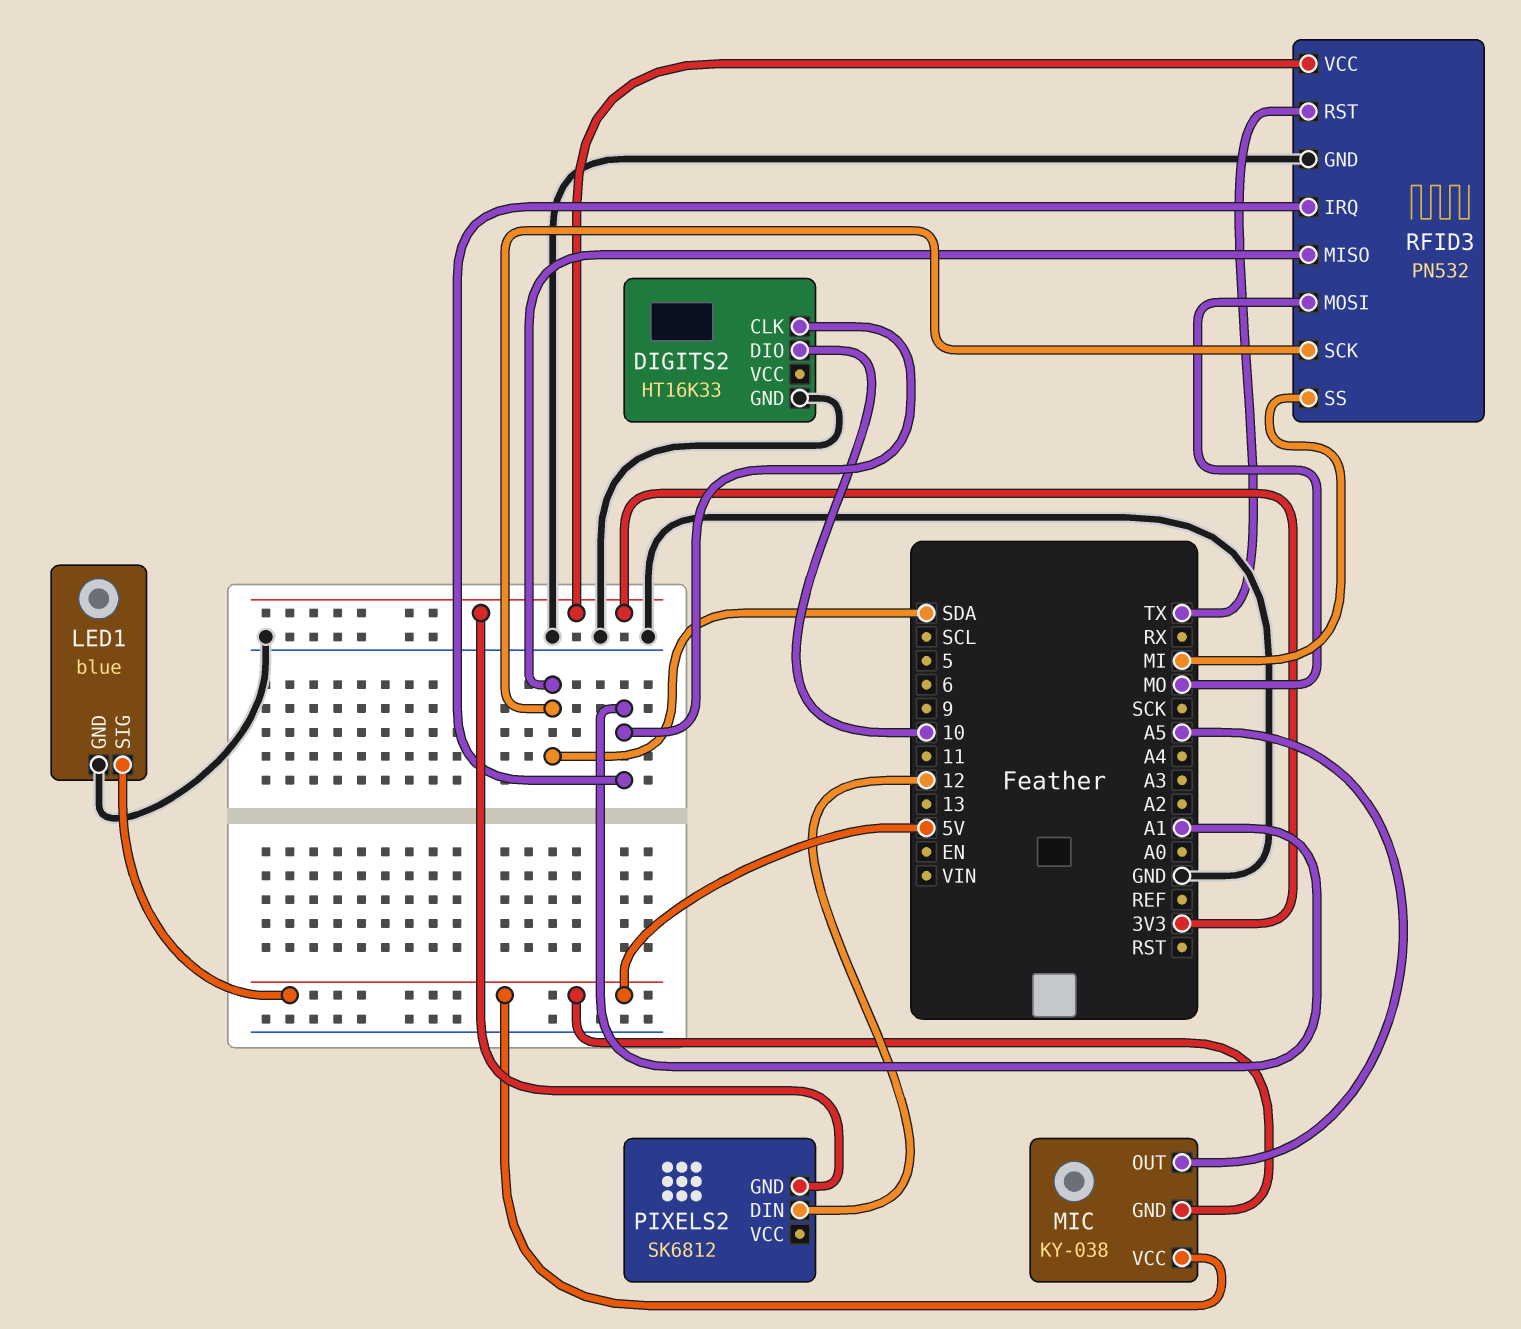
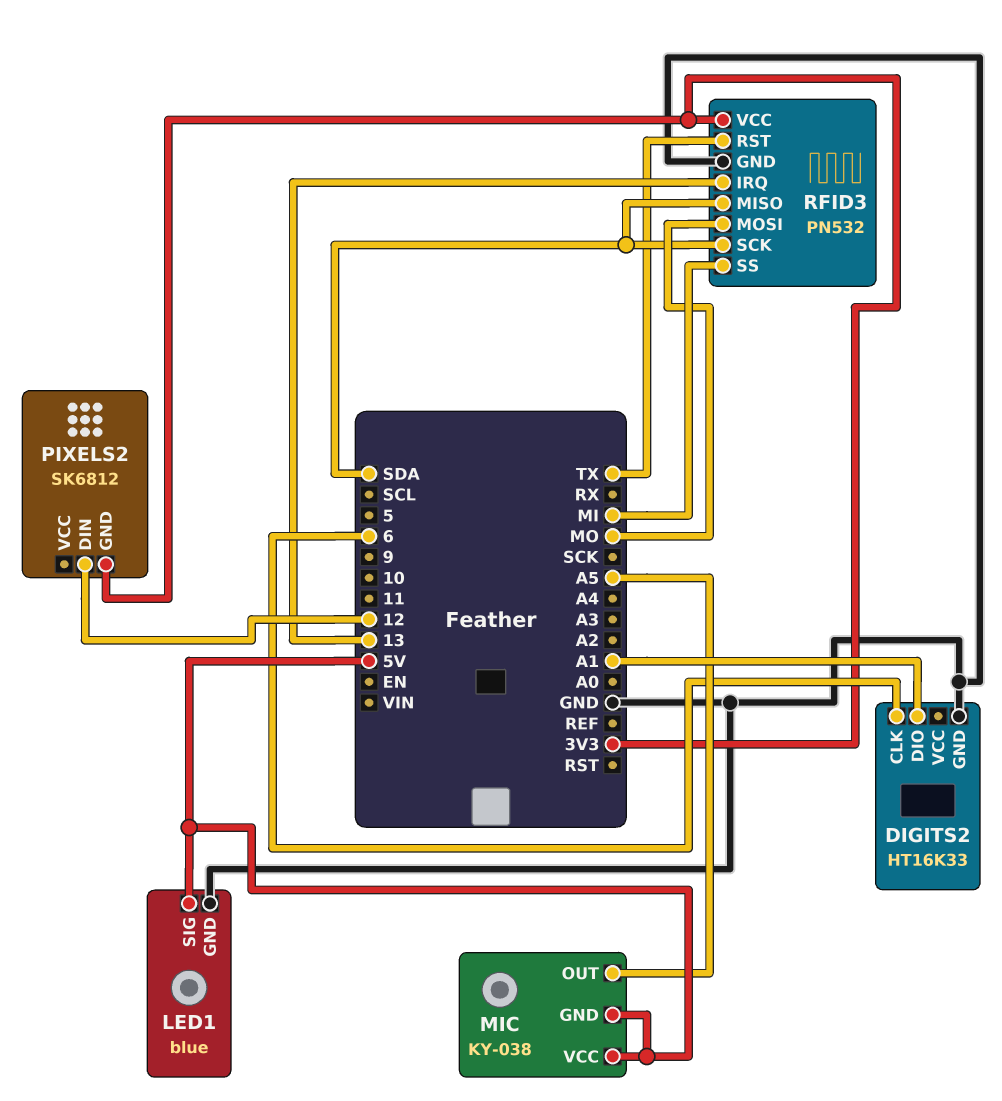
DIGITS2 pin CLK: A1 -> 6
DIGITS2 pin DIO: 10 -> A1
RFID3 pin IRQ: A1 -> 13

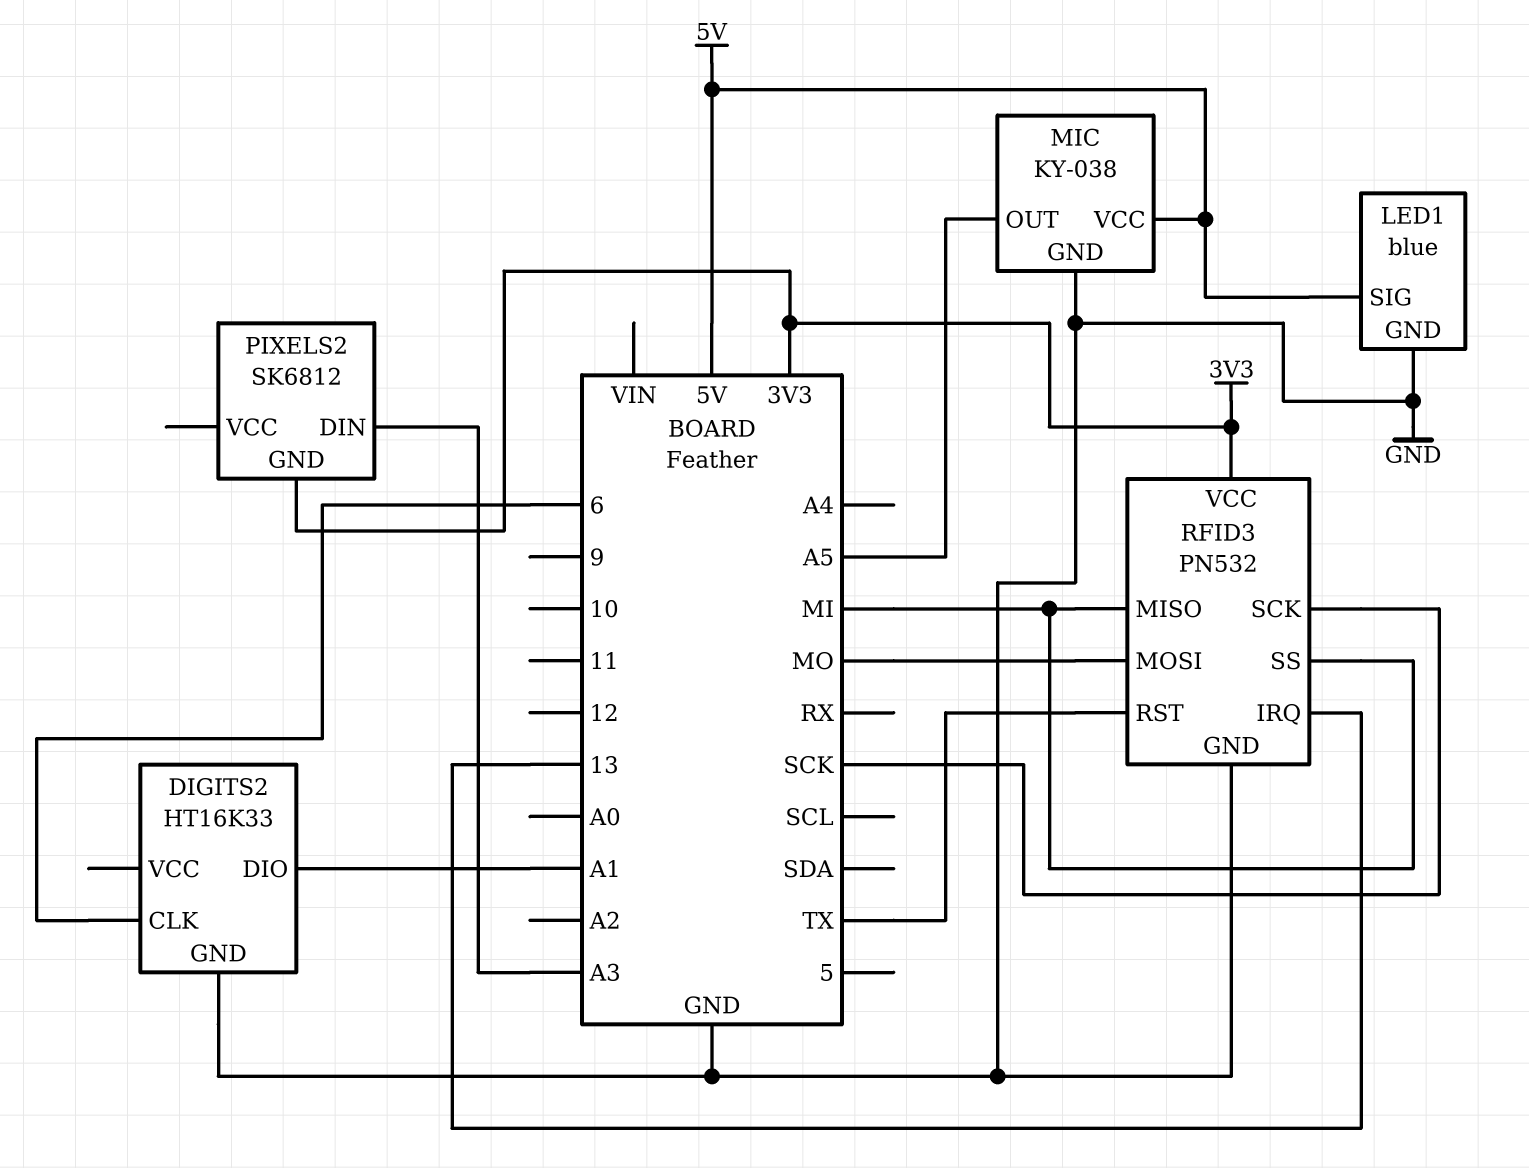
MIC pin GND: 5V -> GND
PIXELS2 pin DIN: 12 -> A3
RFID3 pin MISO: SDA -> MI
RFID3 pin SCK: SDA -> SCK

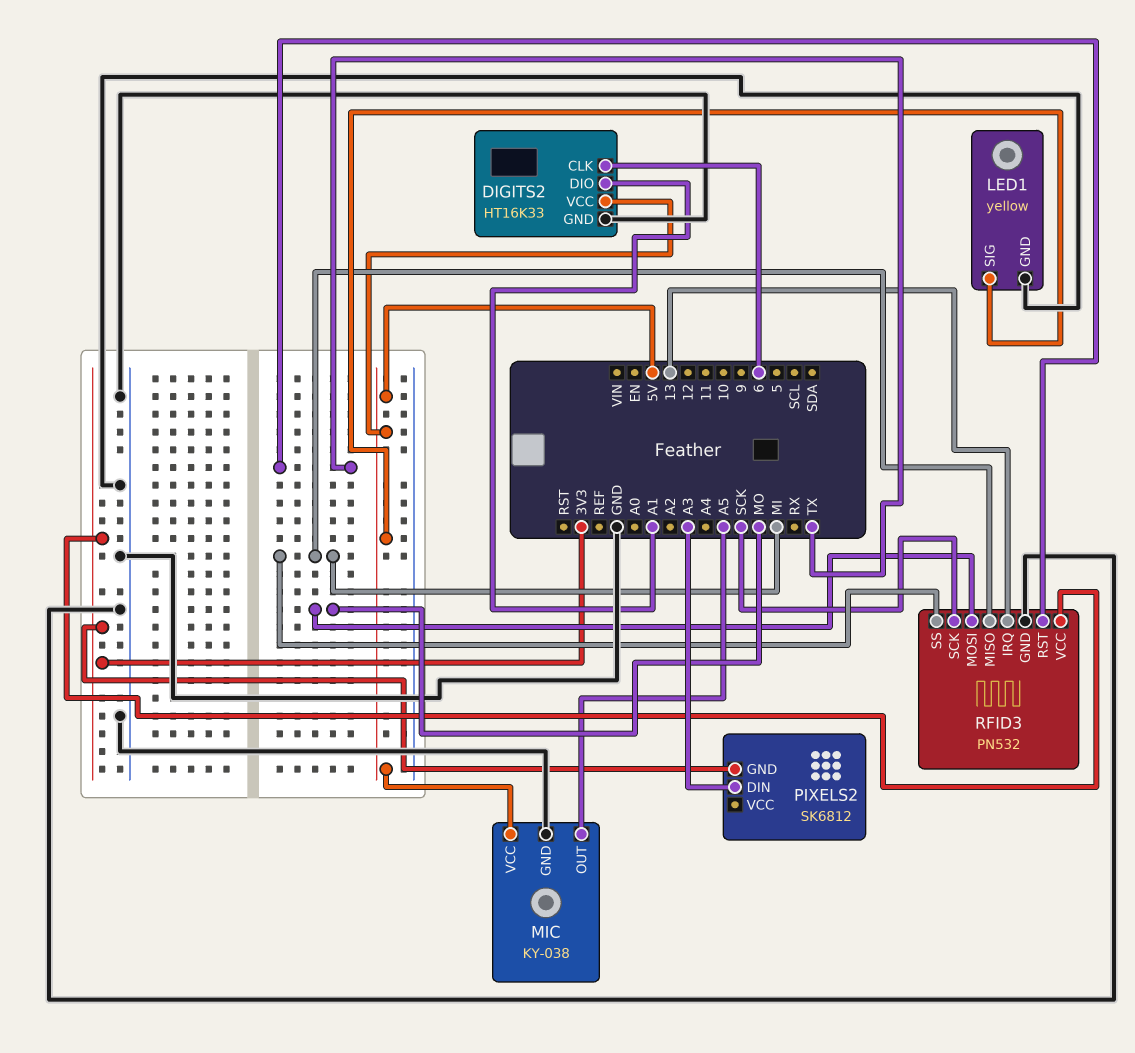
DIGITS2 pin VCC: none -> 5V
LED1: blue -> yellow

